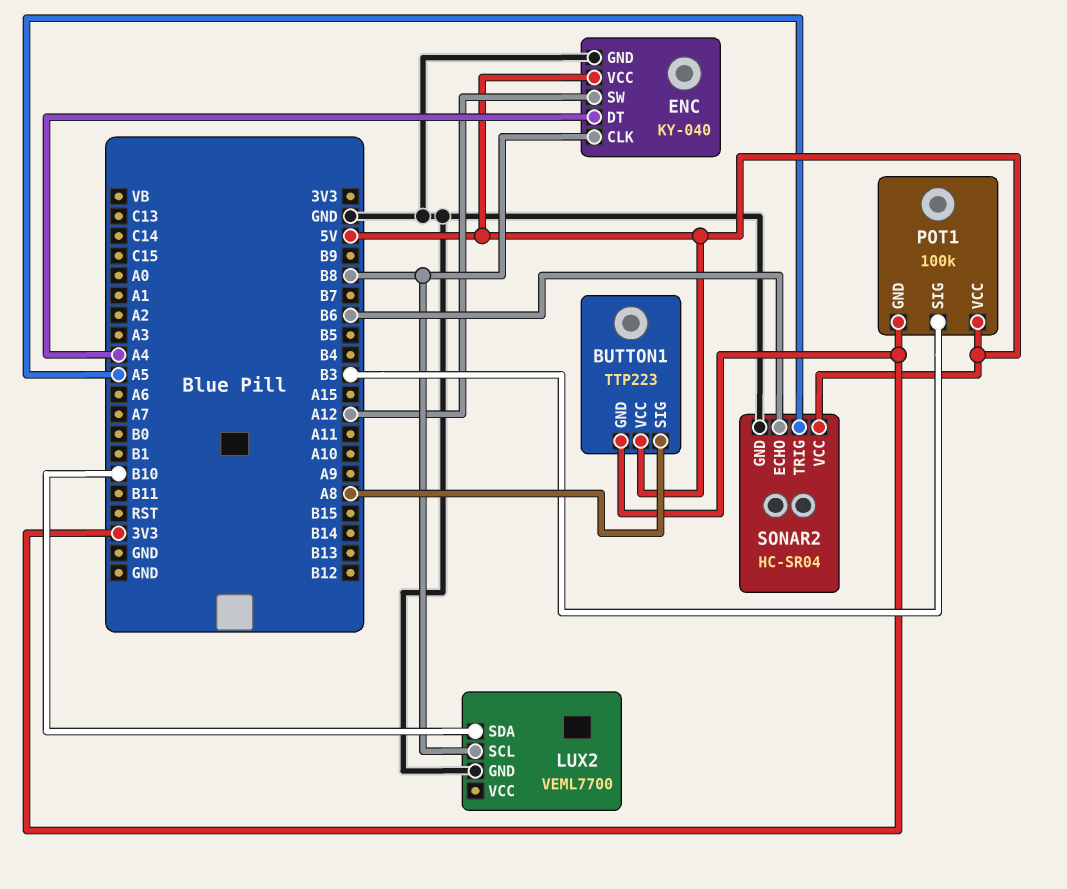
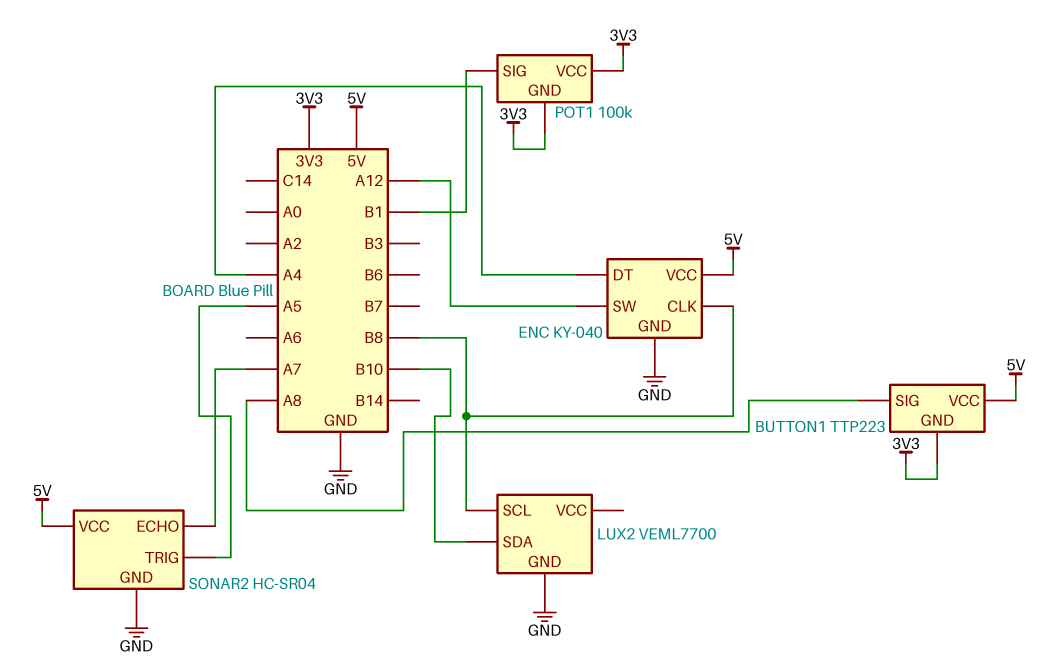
POT1 pin SIG: B3 -> B1
POT1 pin VCC: 5V -> 3V3
SONAR2 pin ECHO: B6 -> A7

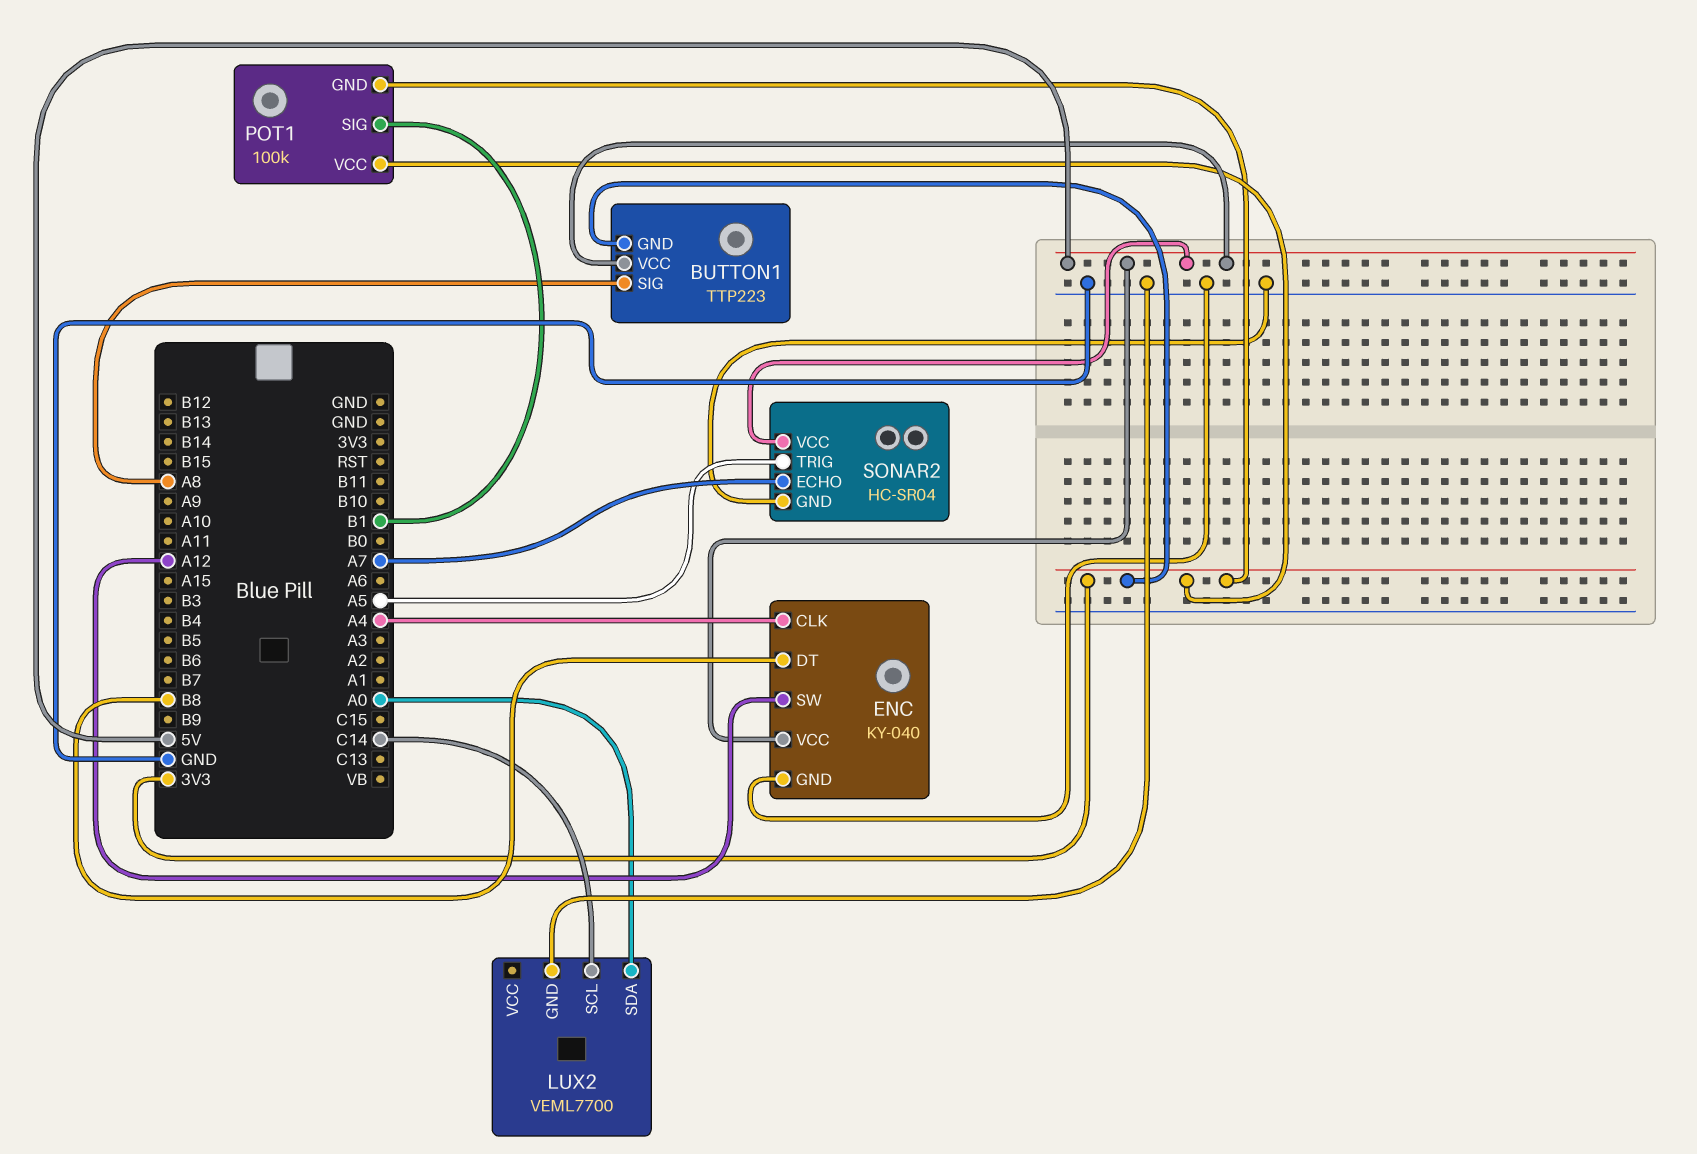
ENC pin CLK: B8 -> A4
ENC pin DT: A4 -> B8
LUX2 pin SCL: B8 -> C14
LUX2 pin SDA: B10 -> A0

